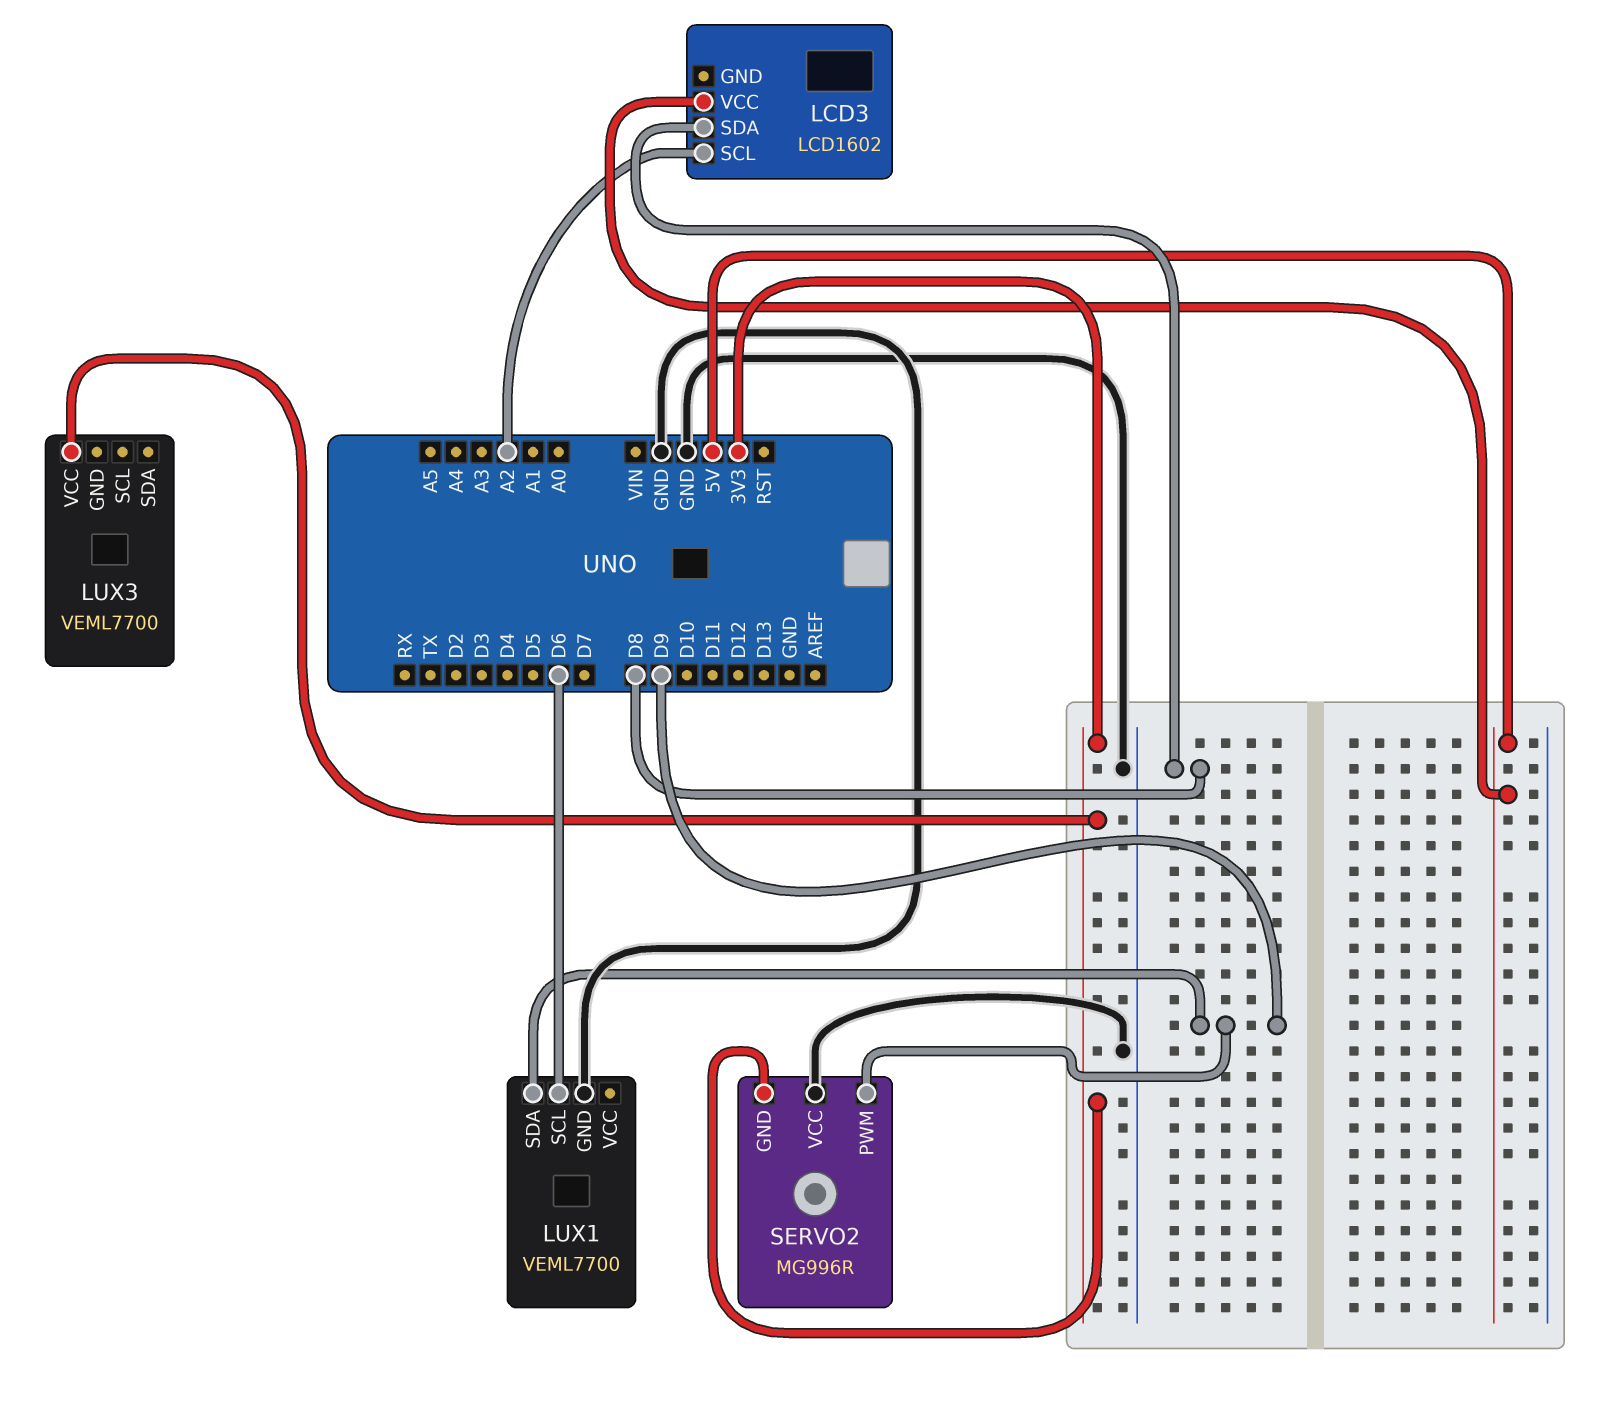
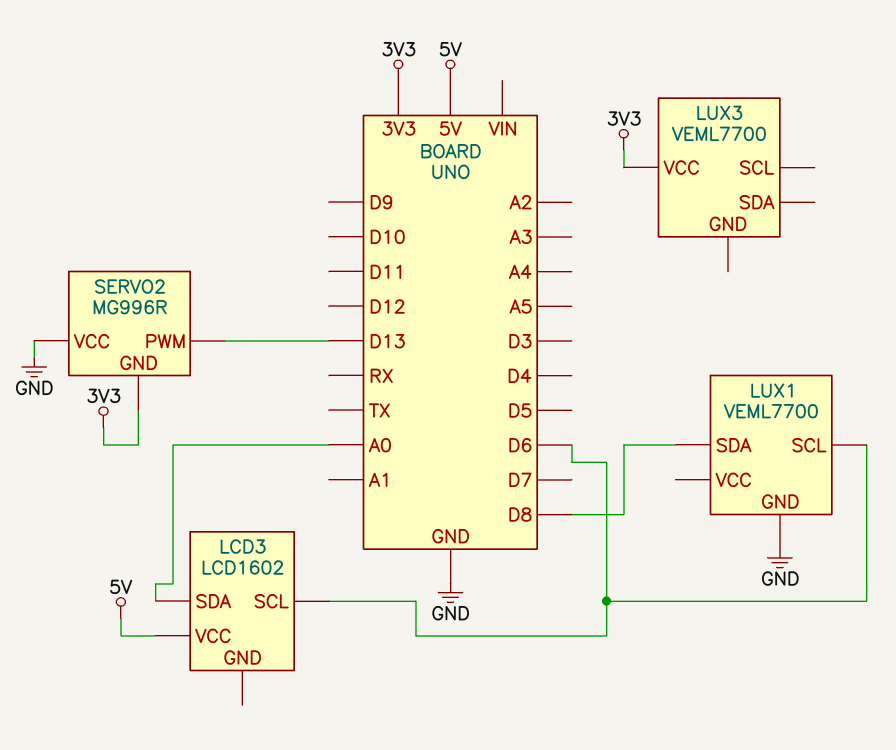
LCD3 pin SCL: A2 -> D6
LCD3 pin SDA: D8 -> A0
LUX1 pin SDA: D9 -> D8
SERVO2 pin PWM: D9 -> D13

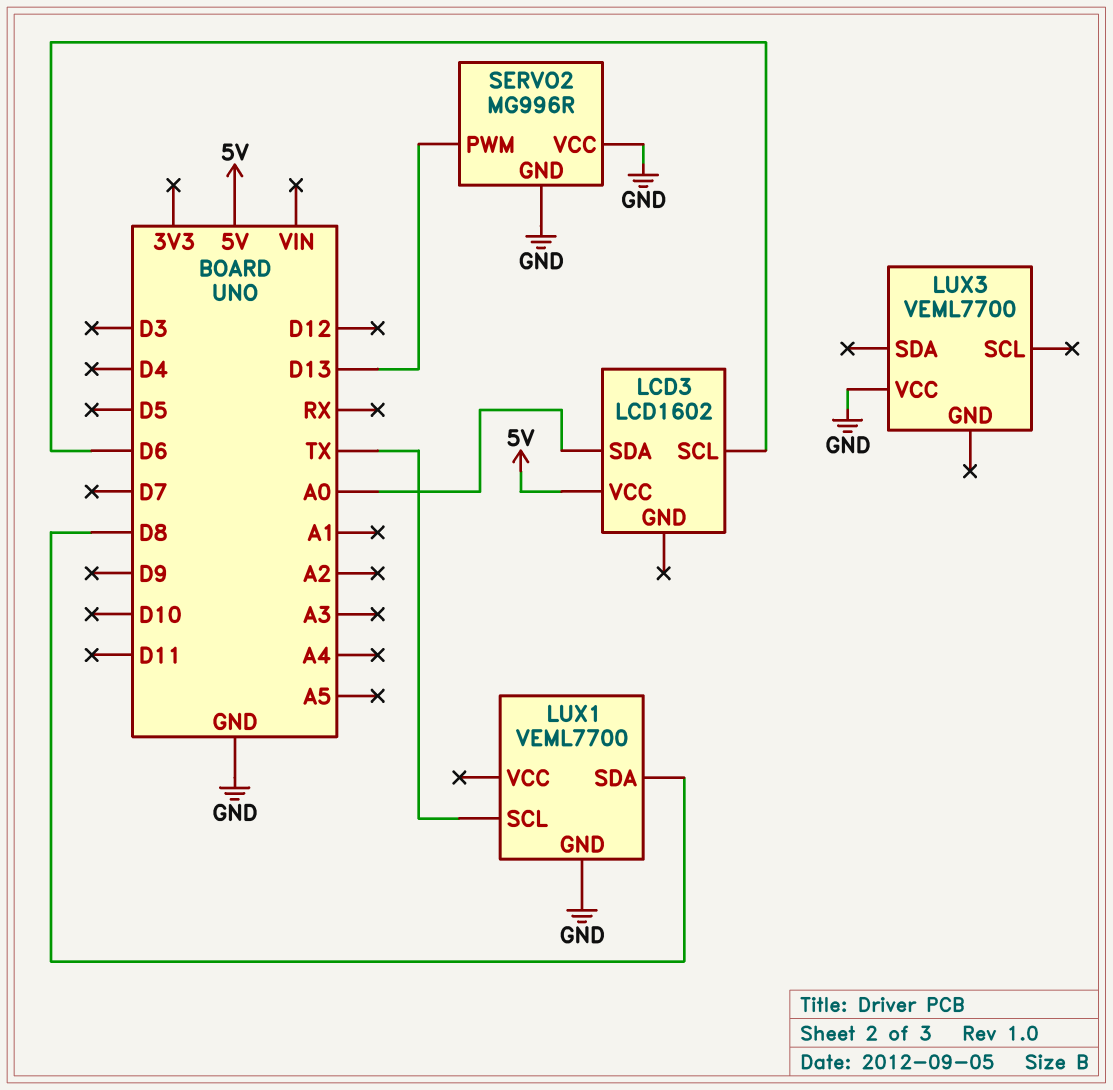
LUX1 pin SCL: D6 -> TX
LUX3 pin VCC: 3V3 -> GND
SERVO2 pin GND: 3V3 -> GND

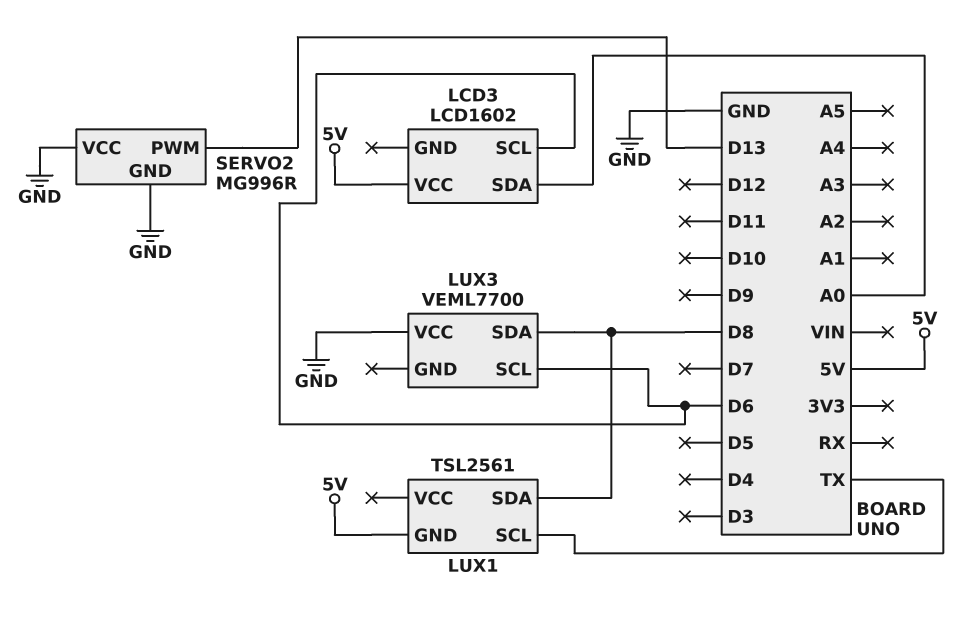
LUX1: VEML7700 -> TSL2561
LUX1 pin GND: GND -> 5V
LUX3 pin SCL: none -> D6
LUX3 pin SDA: none -> D8

